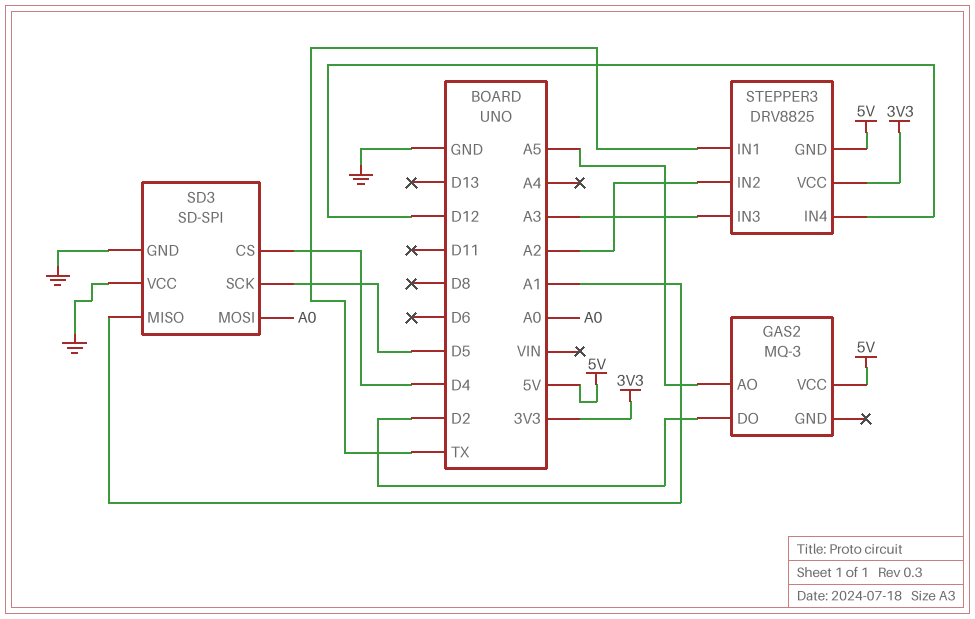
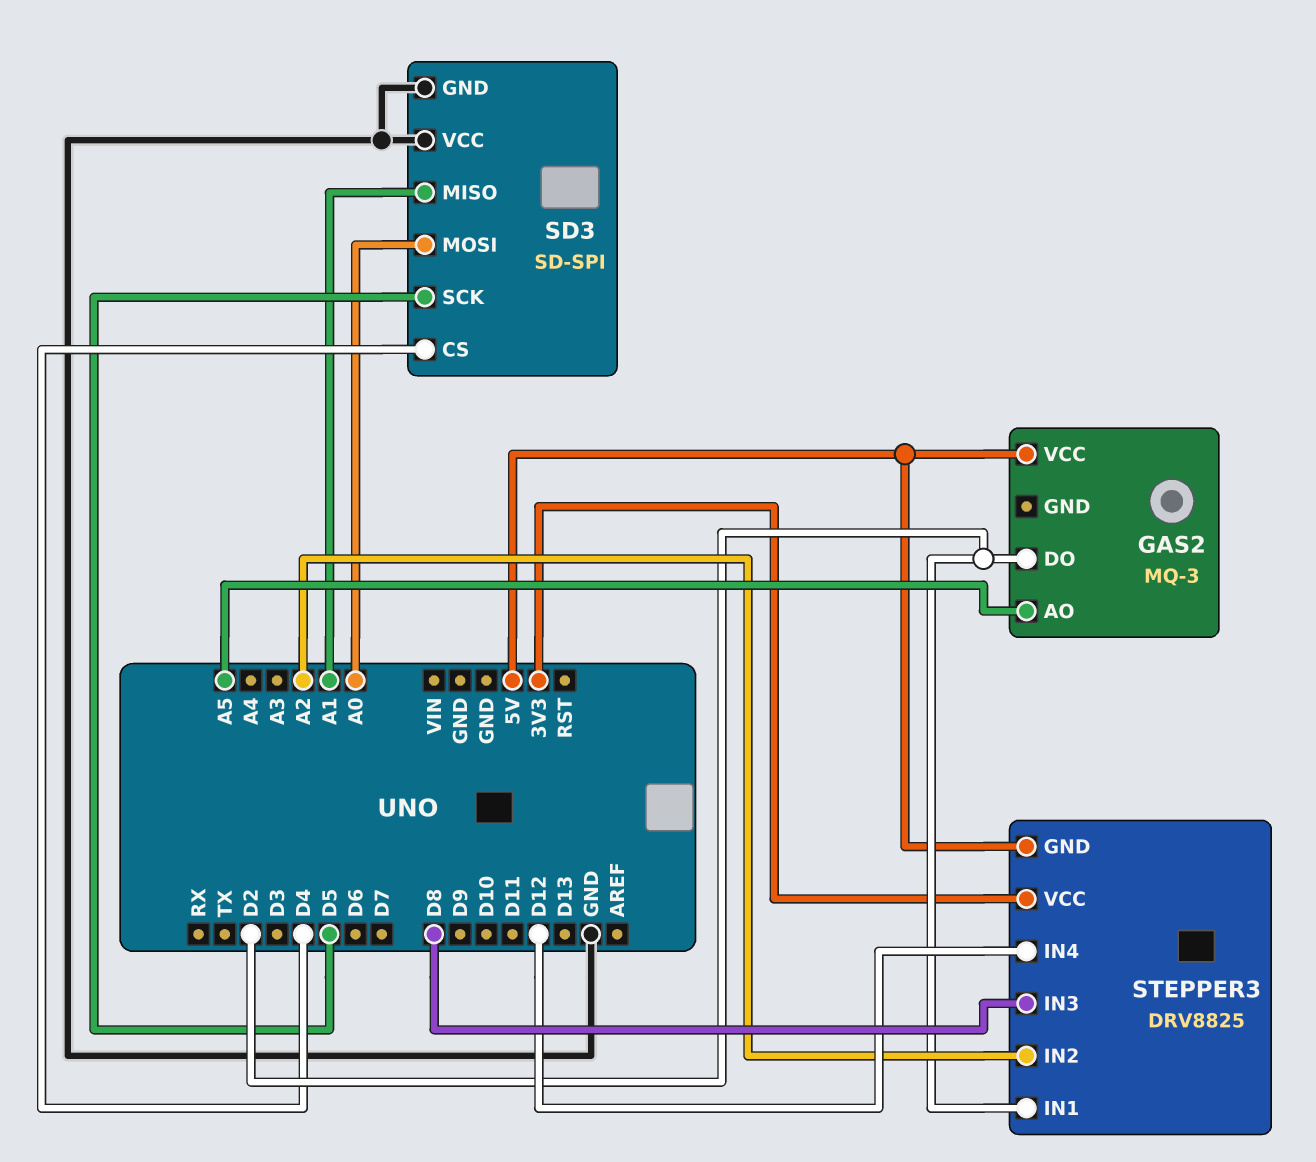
STEPPER3 pin IN1: TX -> D2
STEPPER3 pin IN3: A3 -> D8

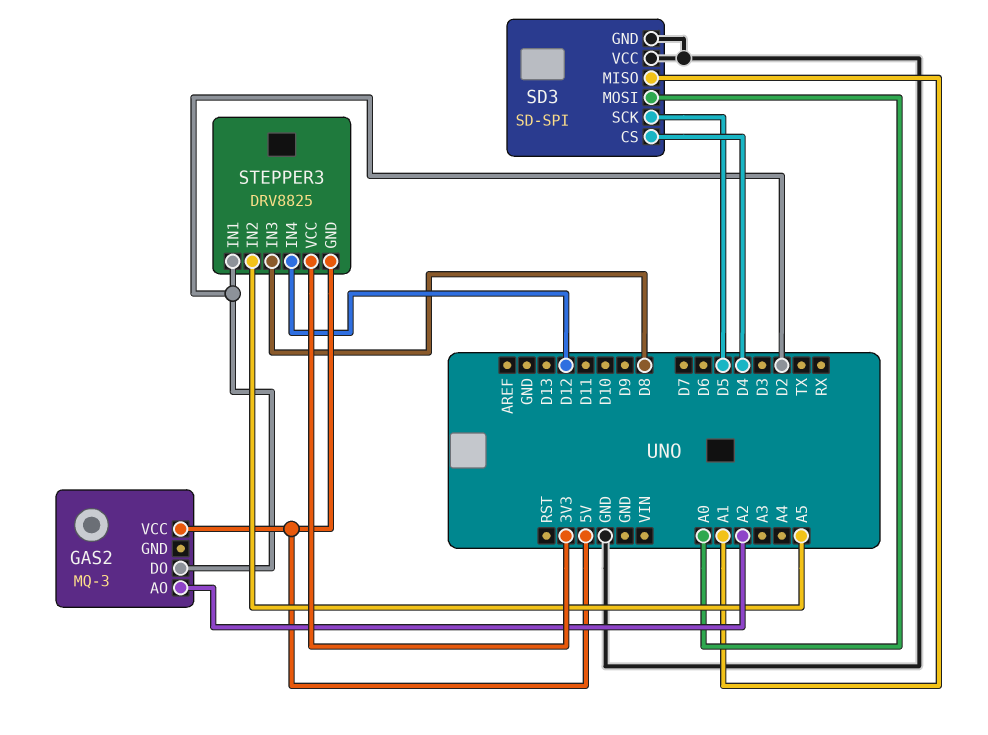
GAS2 pin AO: A5 -> A2
STEPPER3 pin IN2: A2 -> A5

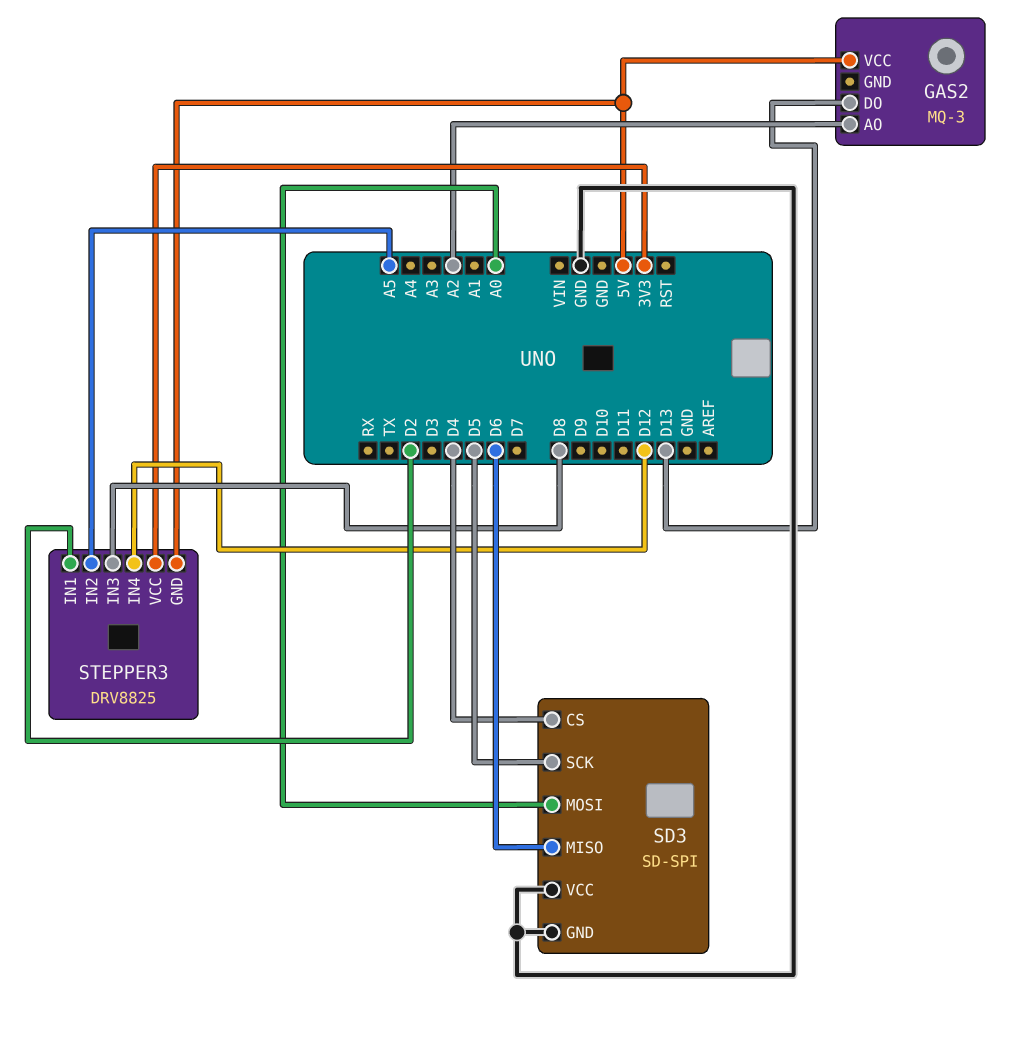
GAS2 pin DO: D2 -> D13
SD3 pin MISO: A1 -> D6

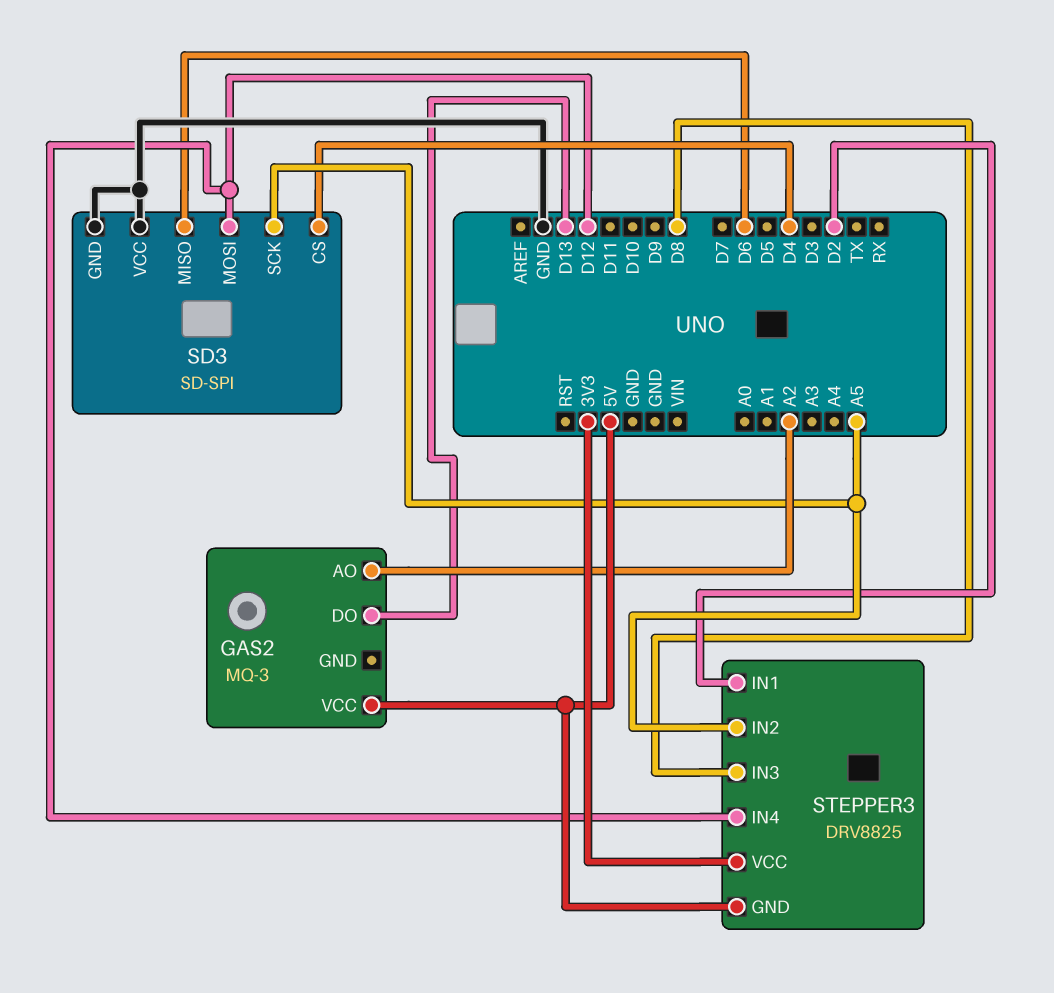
SD3 pin MOSI: A0 -> D12
SD3 pin SCK: D5 -> A5

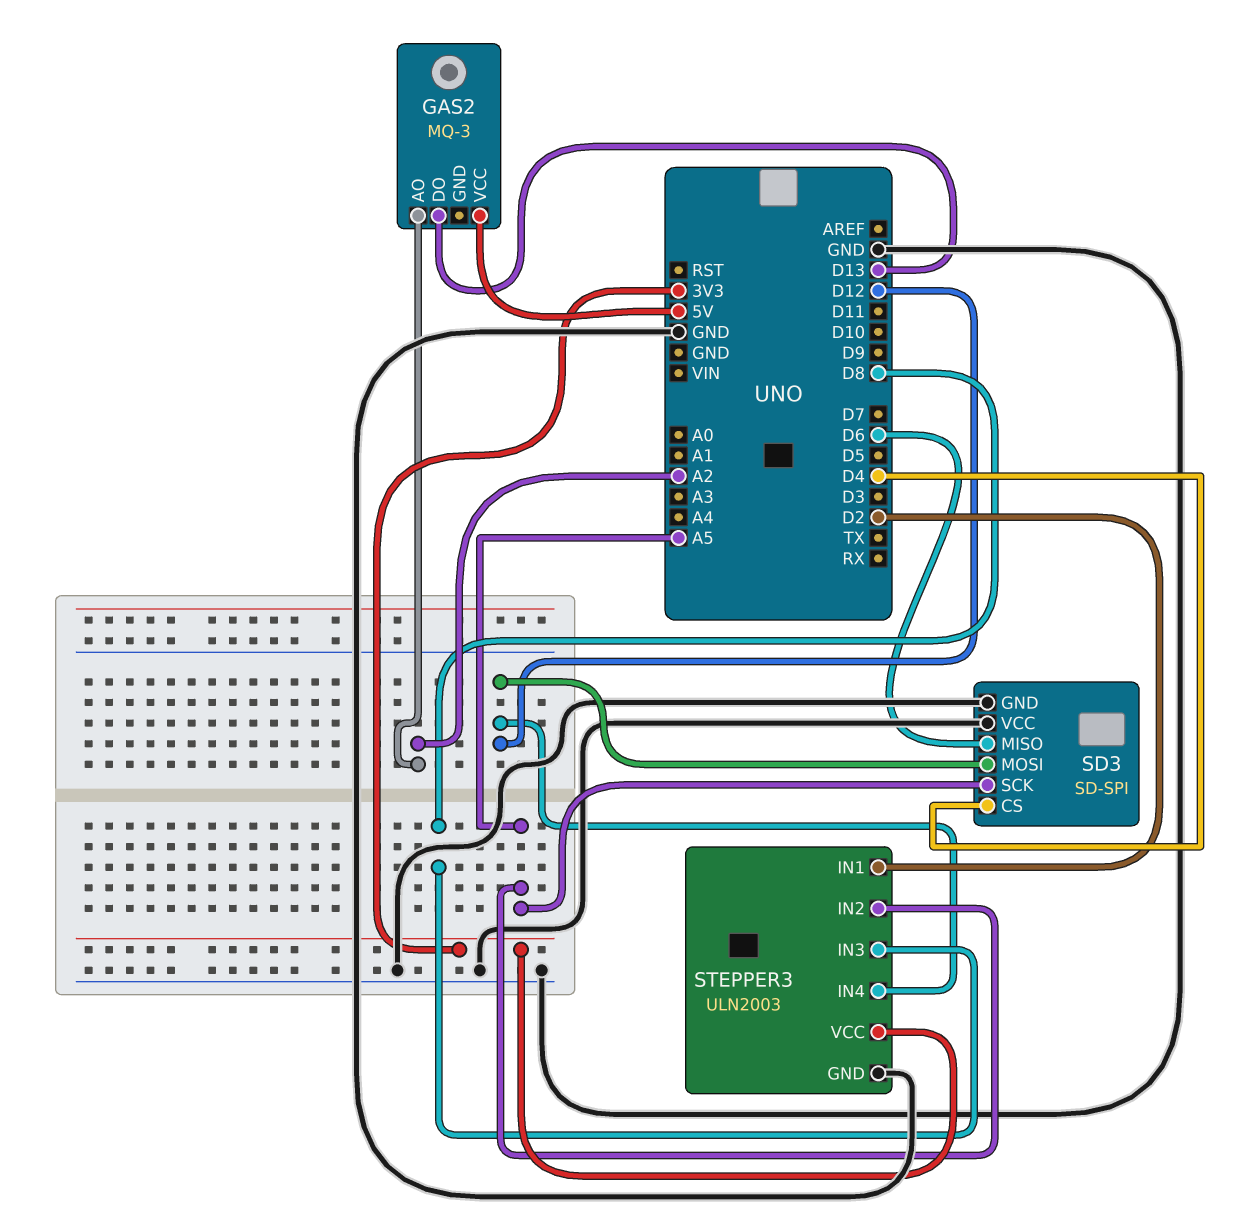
STEPPER3: DRV8825 -> ULN2003
STEPPER3 pin GND: 5V -> GND

